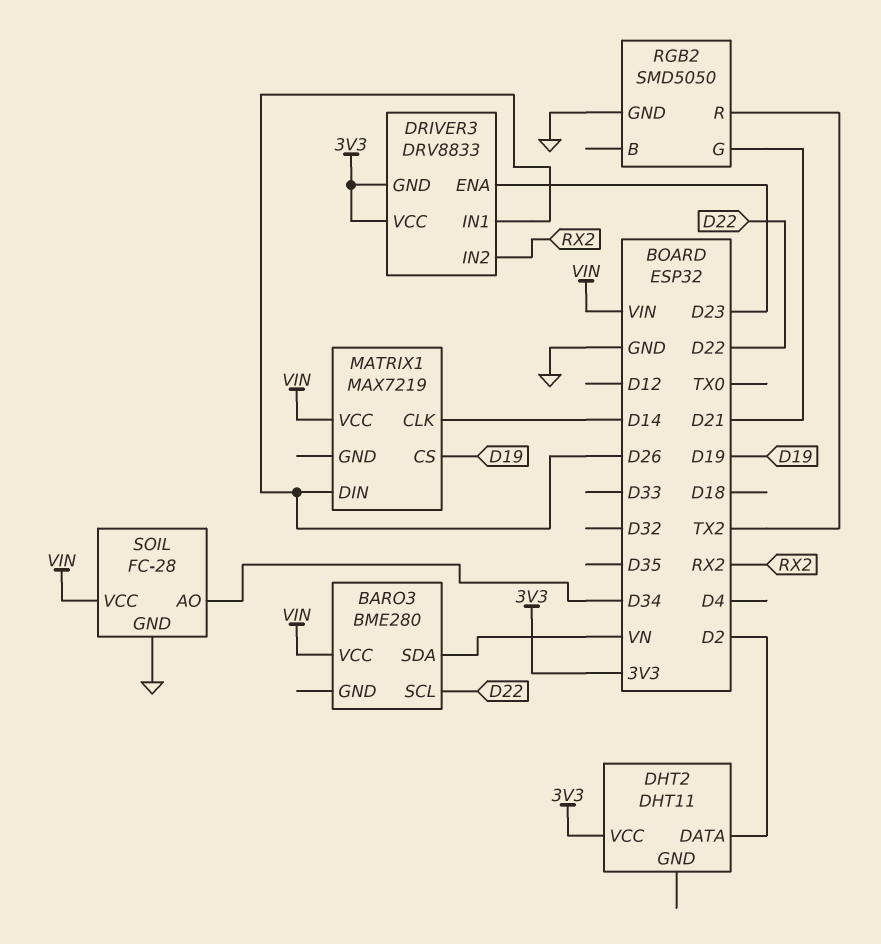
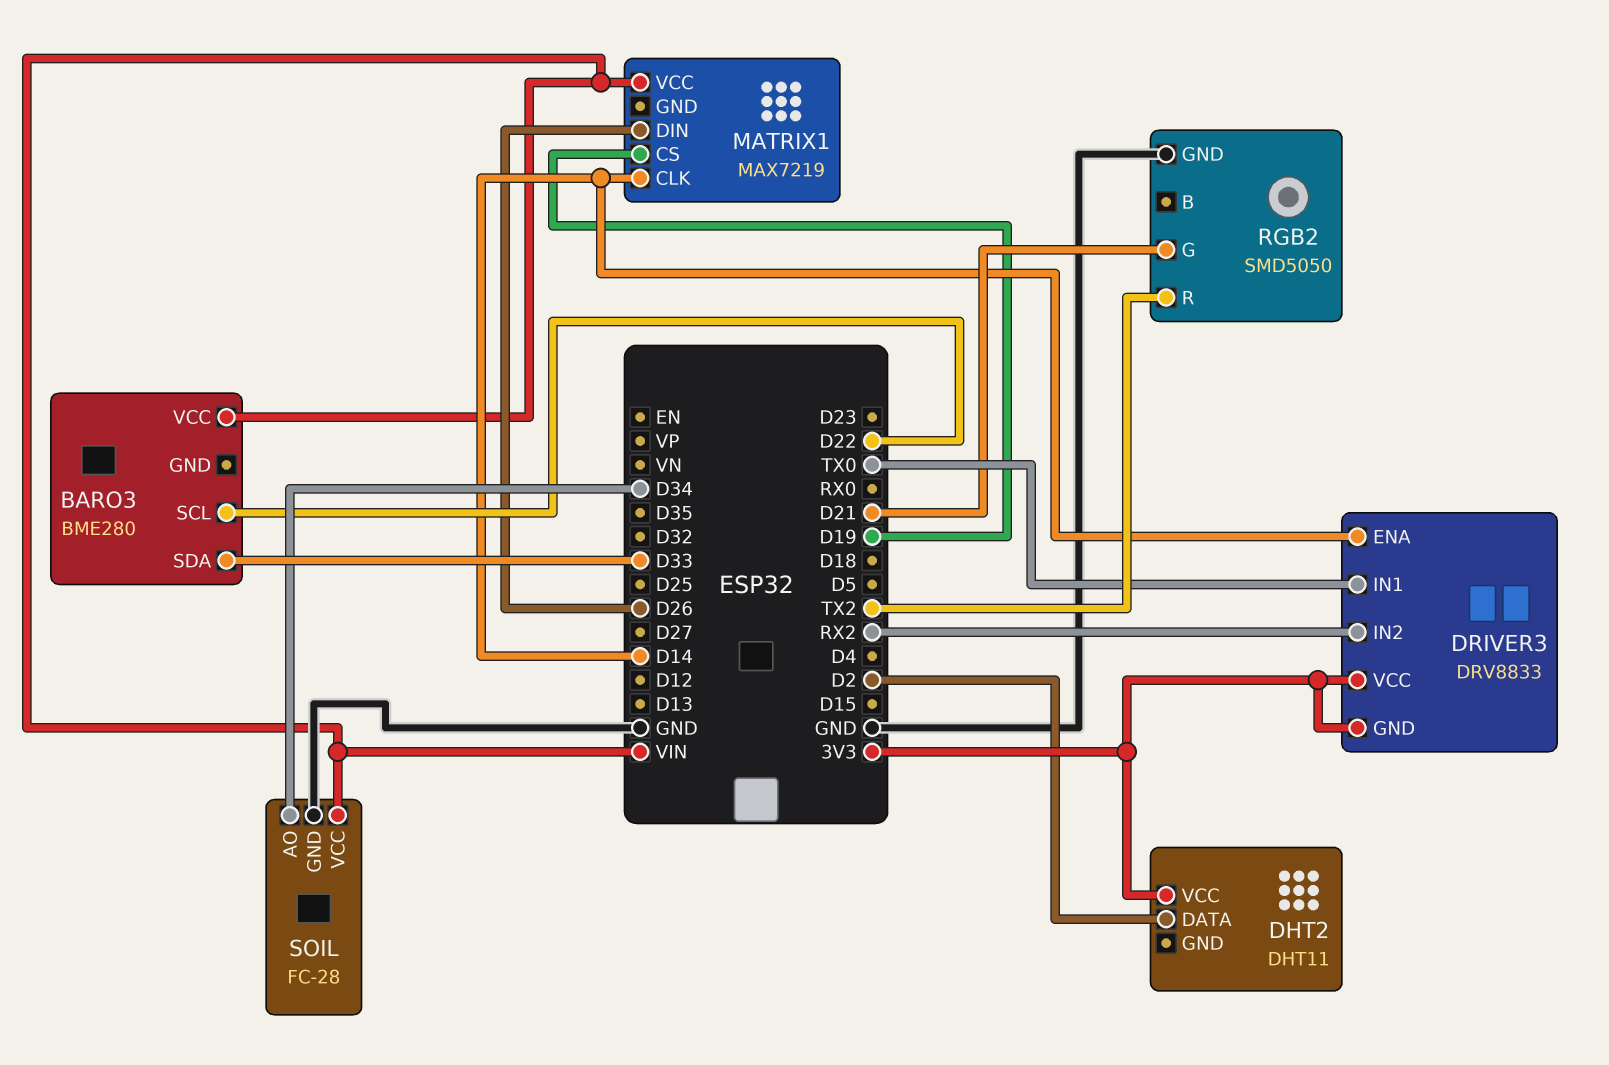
BARO3 pin SDA: VN -> D33
DRIVER3 pin ENA: D23 -> D14
DRIVER3 pin IN1: D26 -> TX0

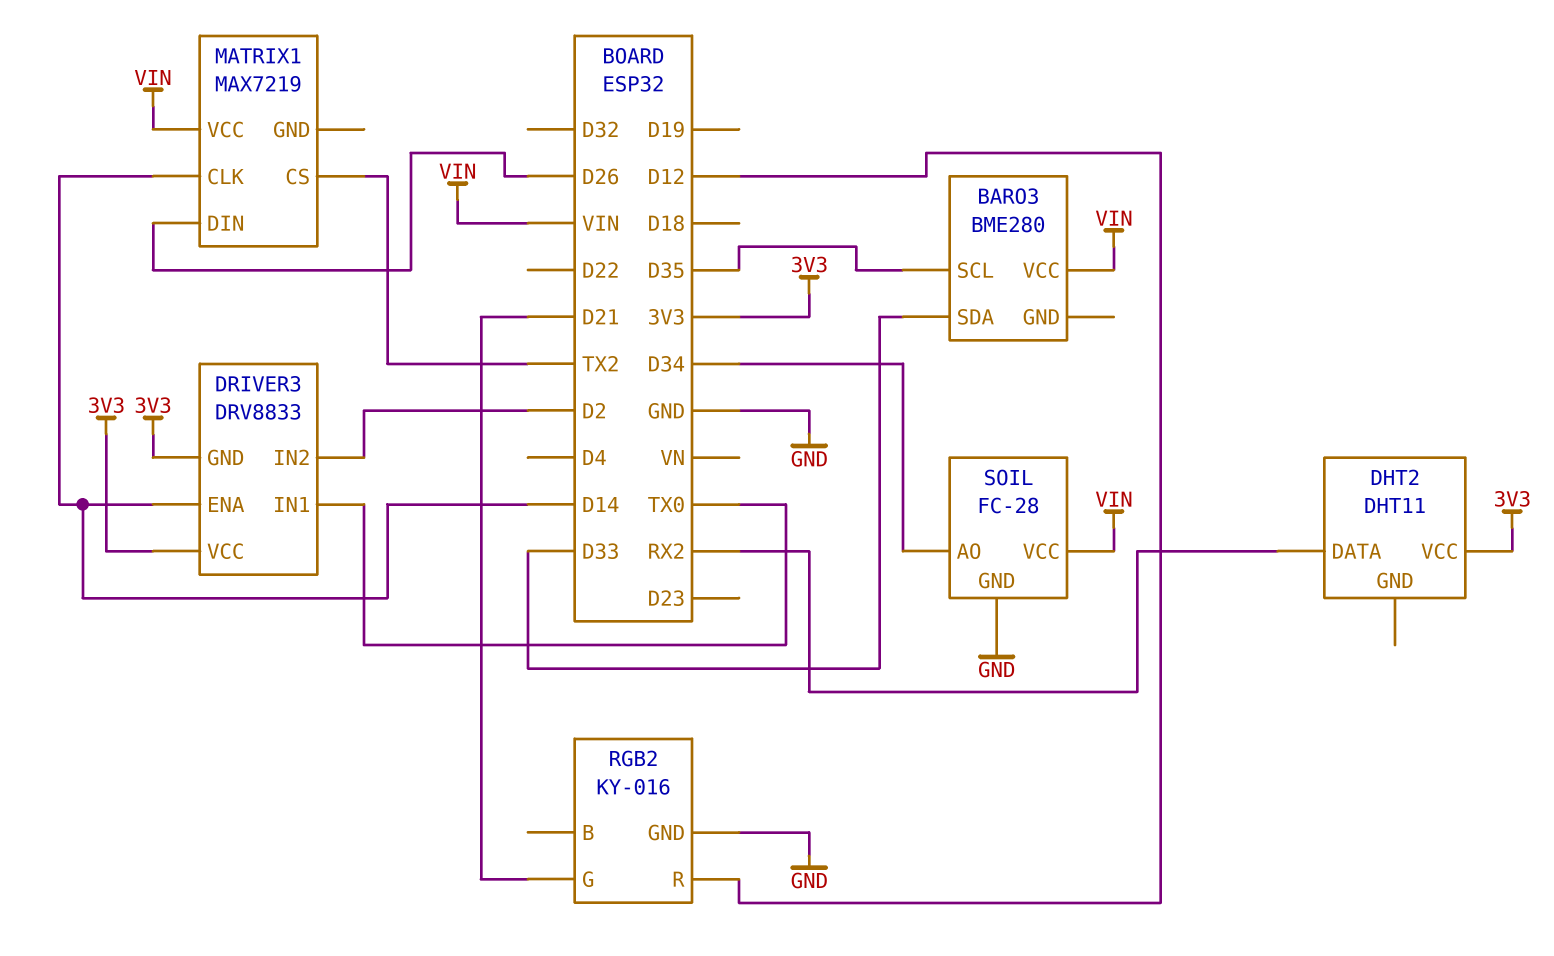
BARO3 pin SCL: D22 -> D35
DHT2 pin DATA: D2 -> RX2
DRIVER3 pin IN2: RX2 -> D2
MATRIX1 pin CS: D19 -> TX2
RGB2: SMD5050 -> KY-016
RGB2 pin R: TX2 -> D12

